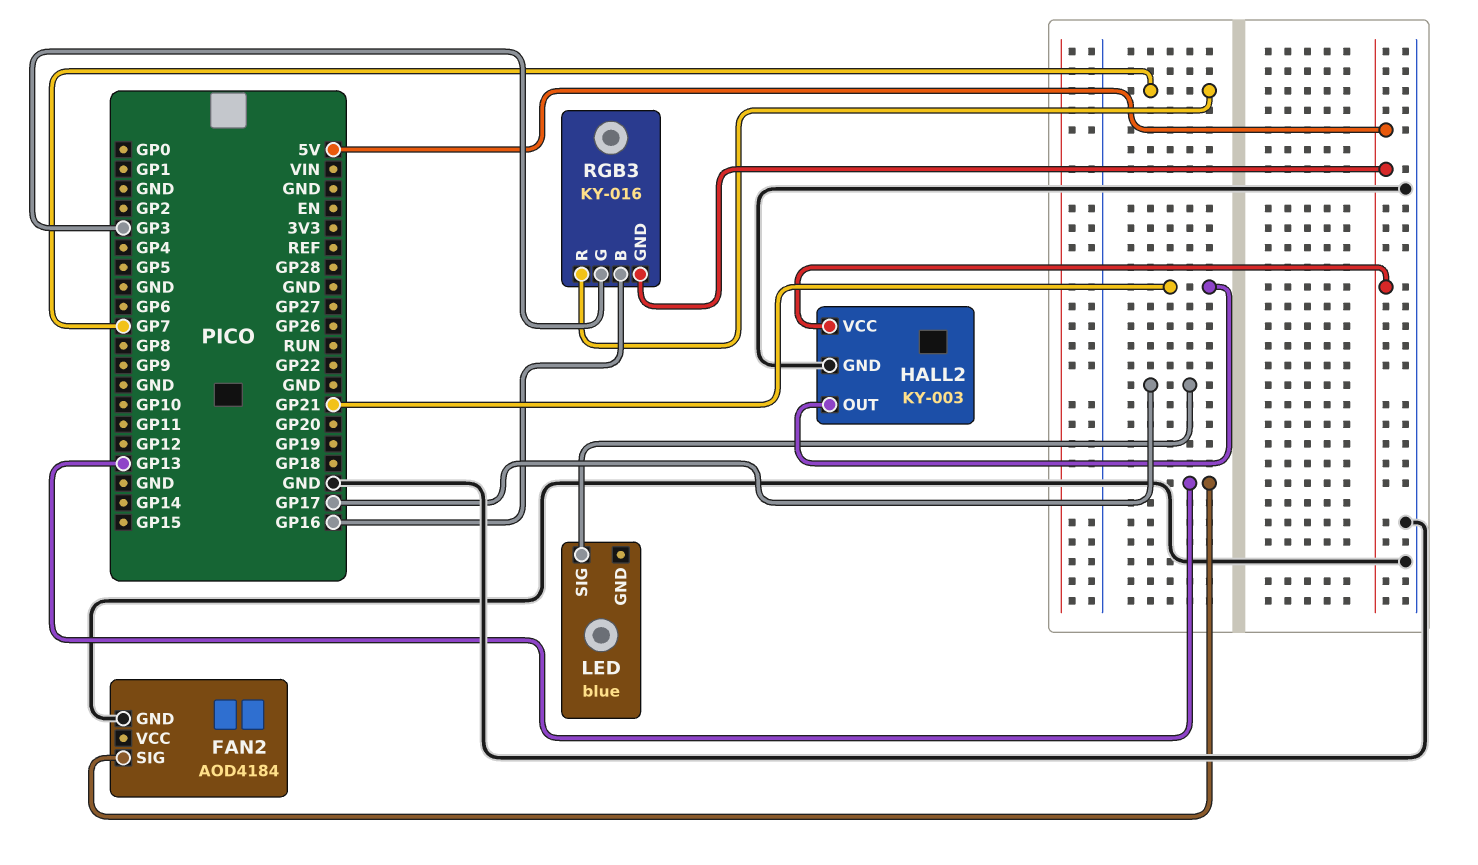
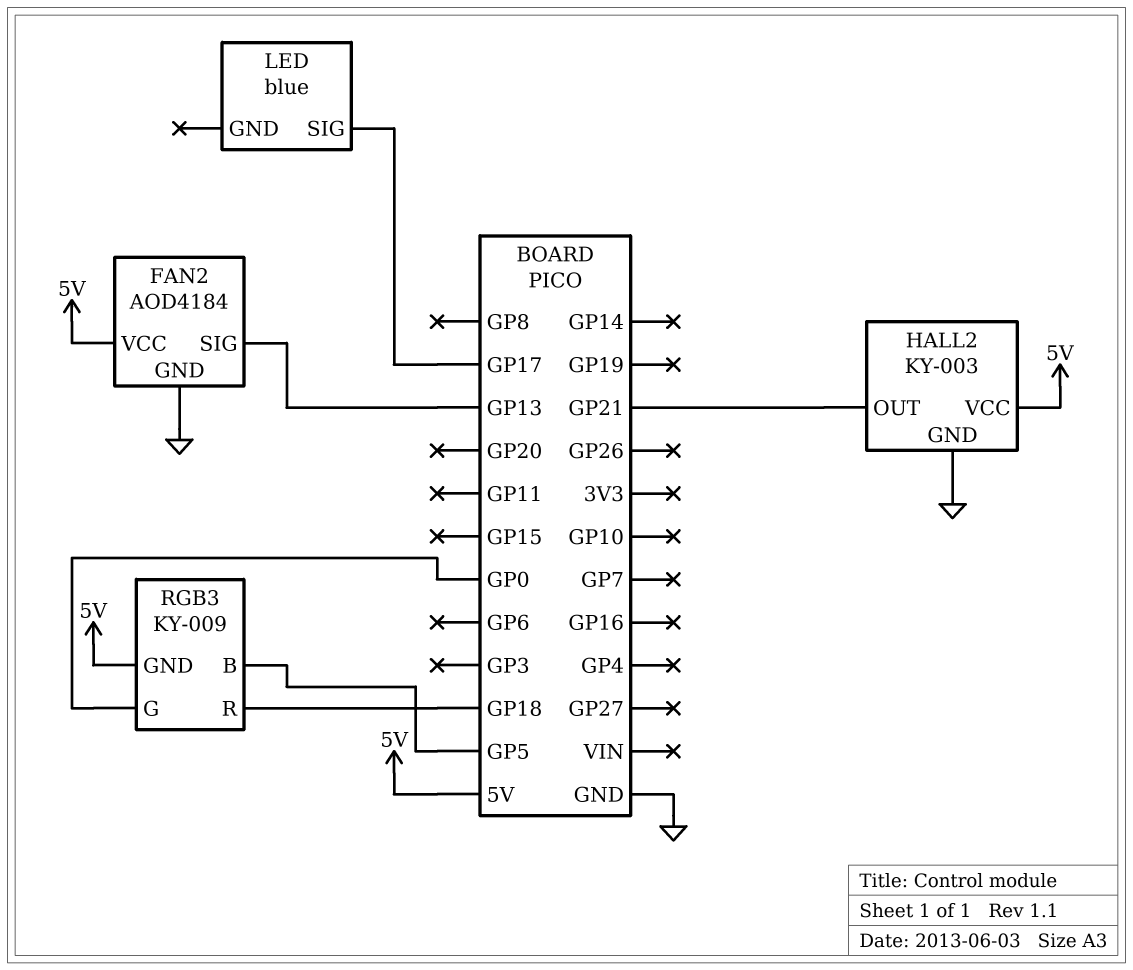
FAN2 pin VCC: none -> 5V
RGB3: KY-016 -> KY-009
RGB3 pin B: GP16 -> GP5
RGB3 pin G: GP3 -> GP0
RGB3 pin R: GP7 -> GP18

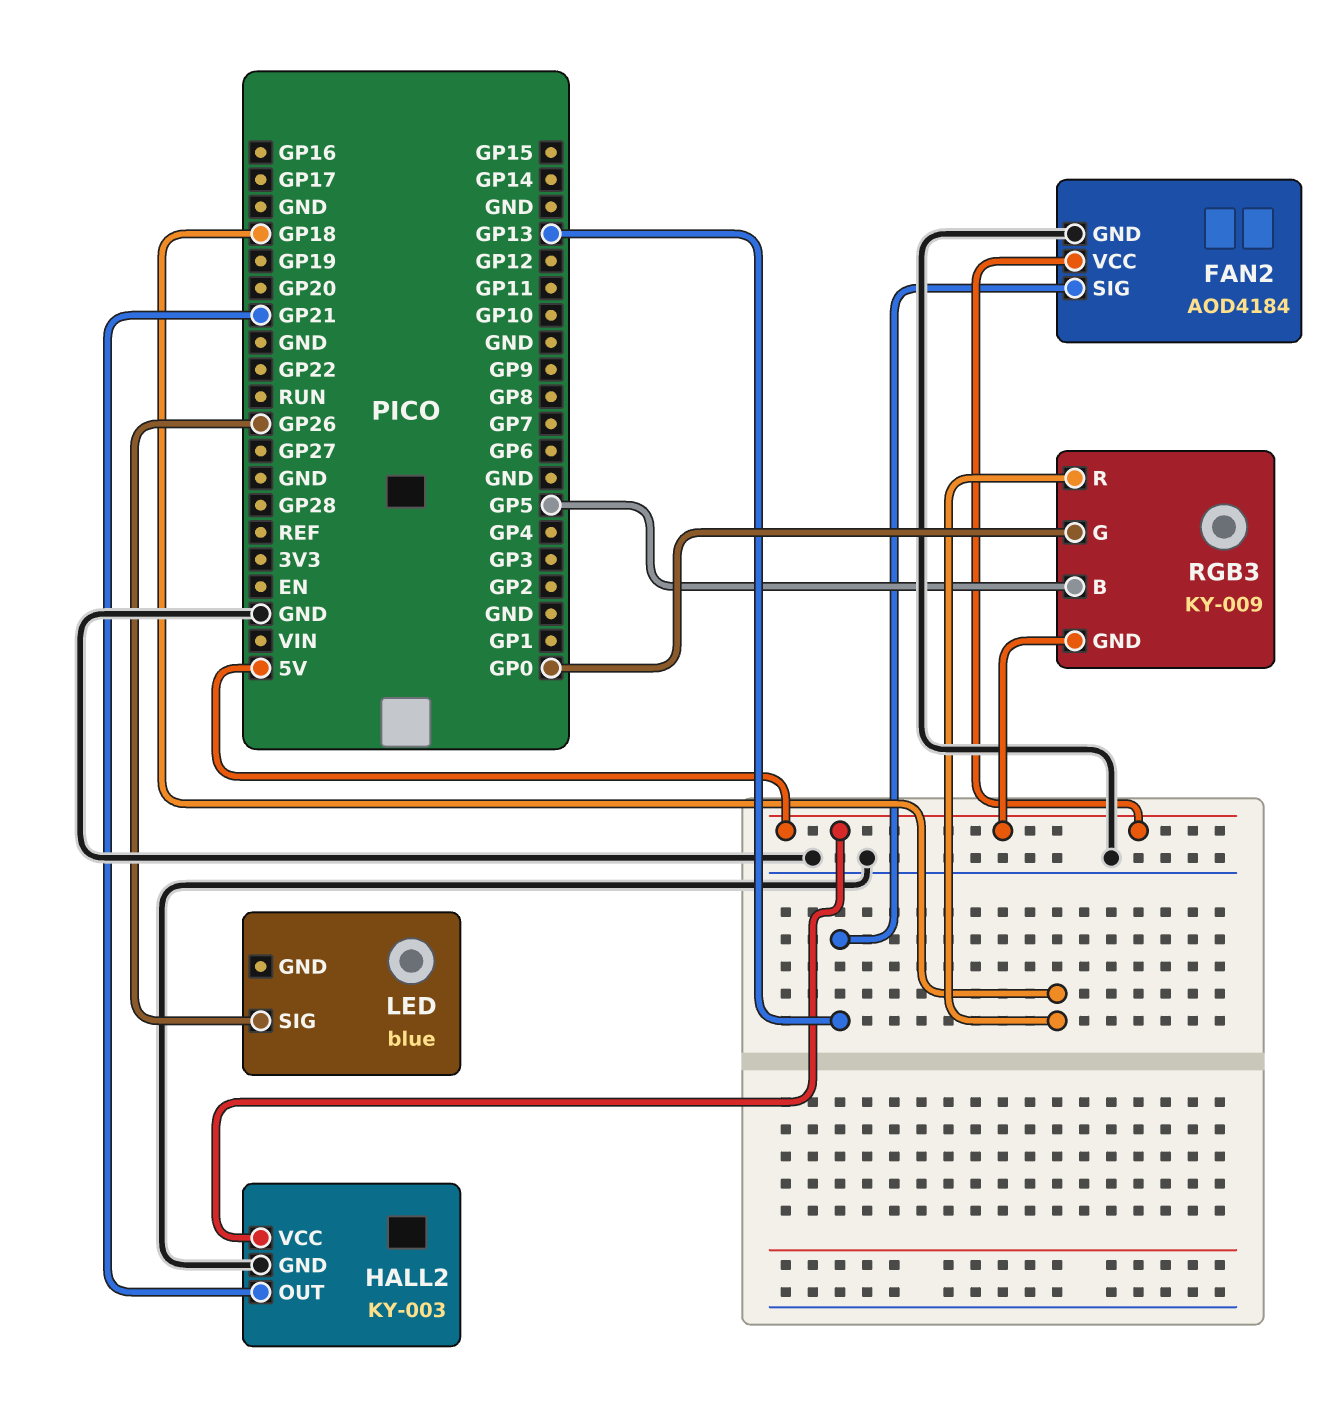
LED pin SIG: GP17 -> GP26

